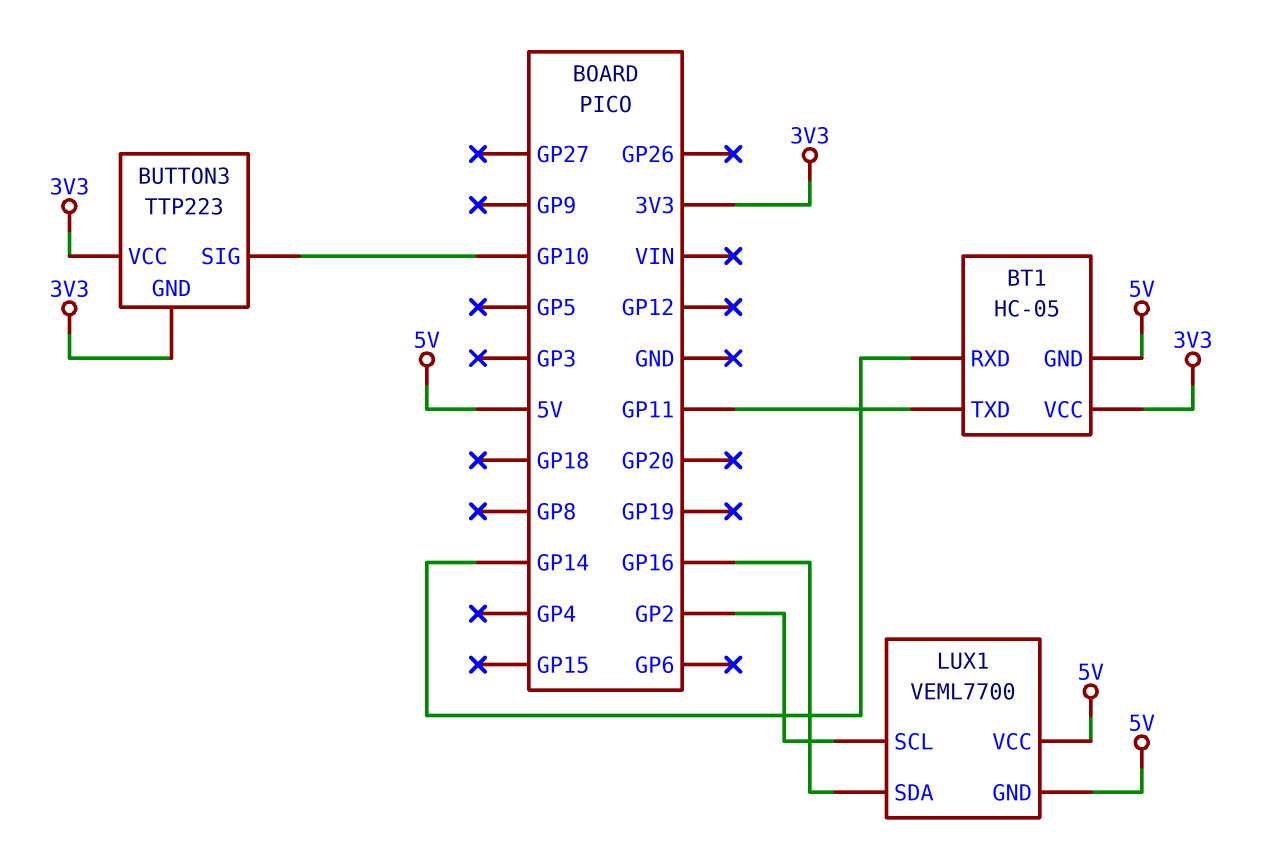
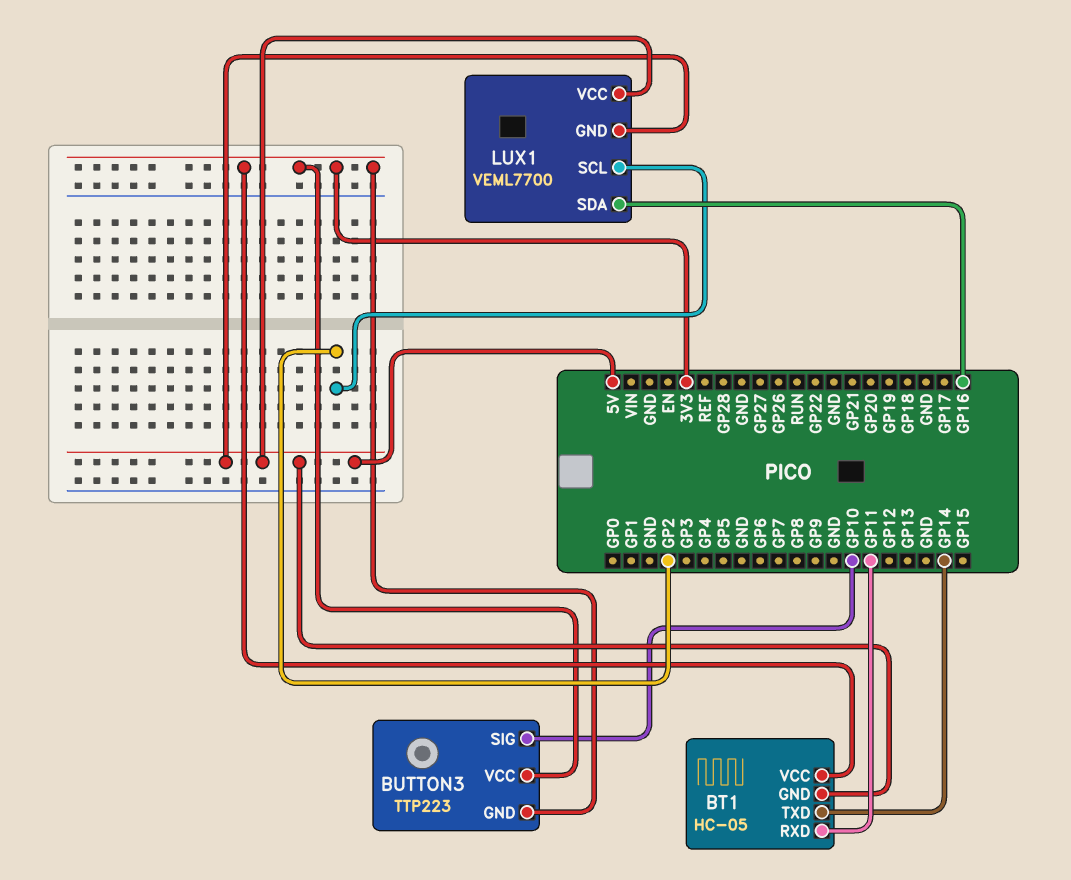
BT1 pin RXD: GP14 -> GP11
BT1 pin TXD: GP11 -> GP14

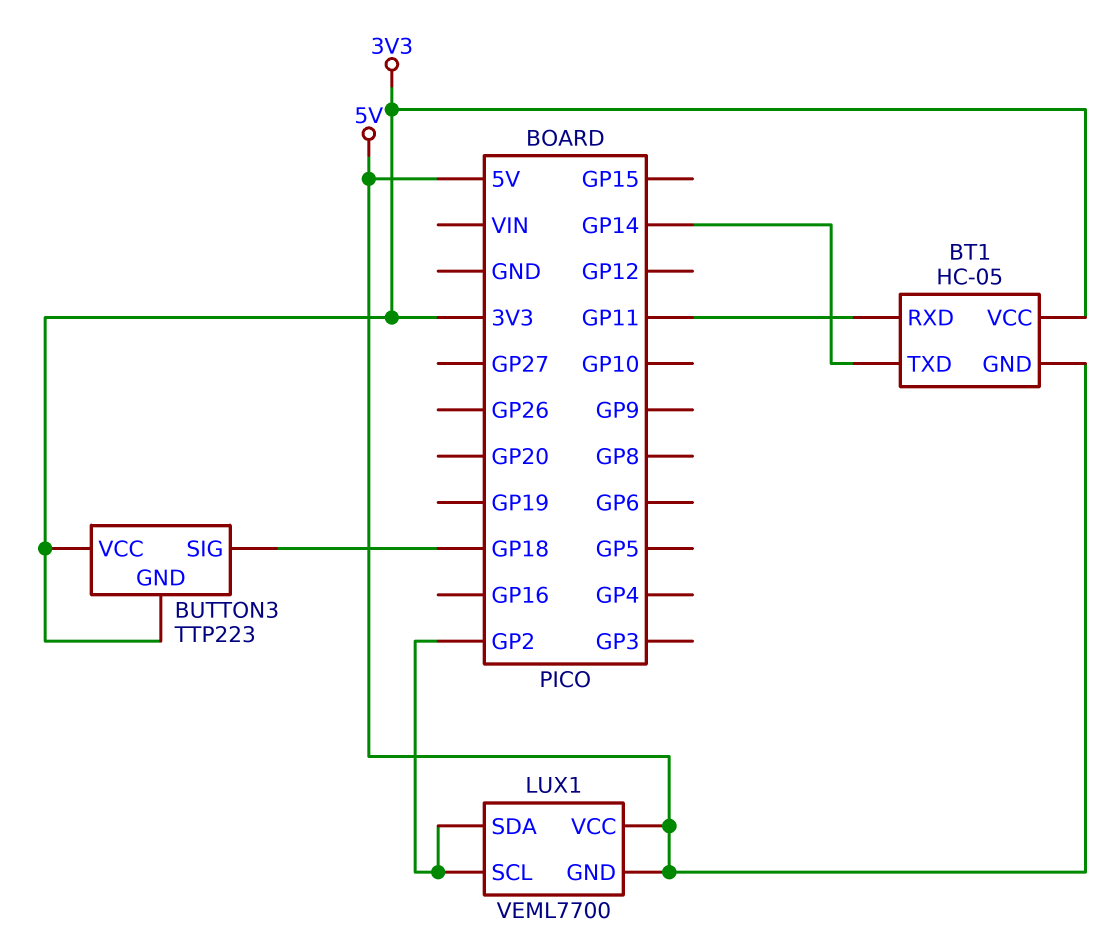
BUTTON3 pin SIG: GP10 -> GP18
LUX1 pin SDA: GP16 -> GP2

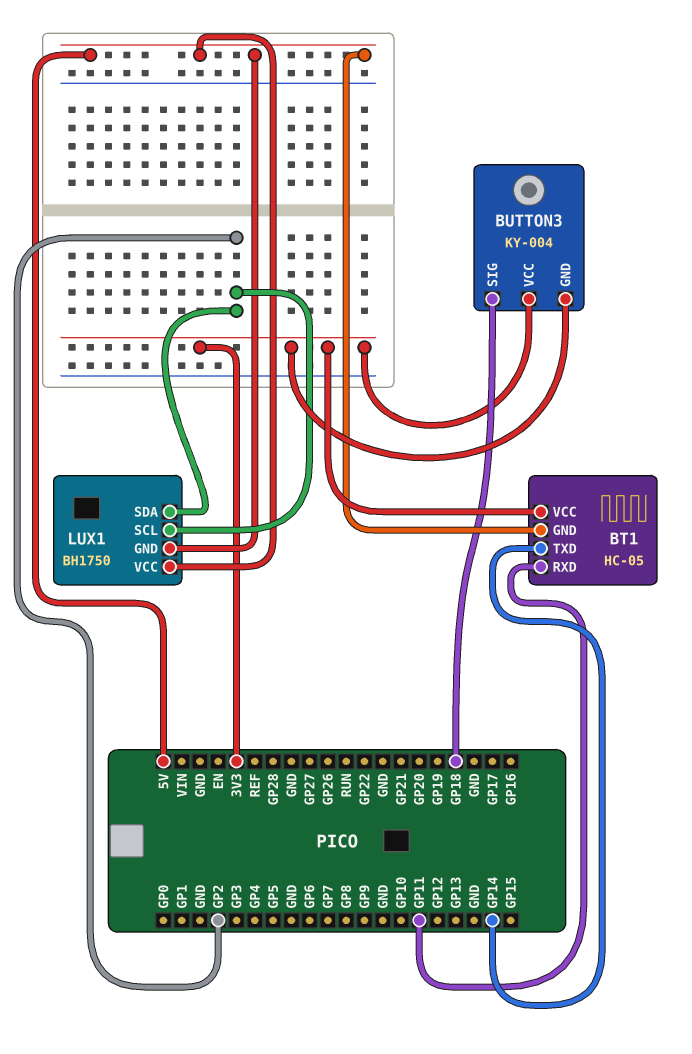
BUTTON3: TTP223 -> KY-004
LUX1: VEML7700 -> BH1750

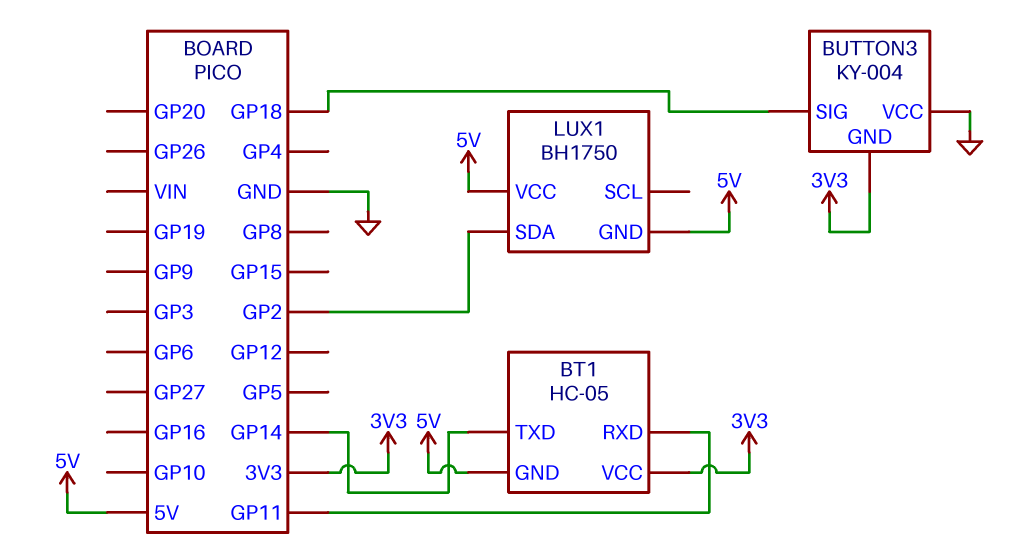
BUTTON3 pin VCC: 3V3 -> GND
LUX1 pin SCL: GP2 -> none

